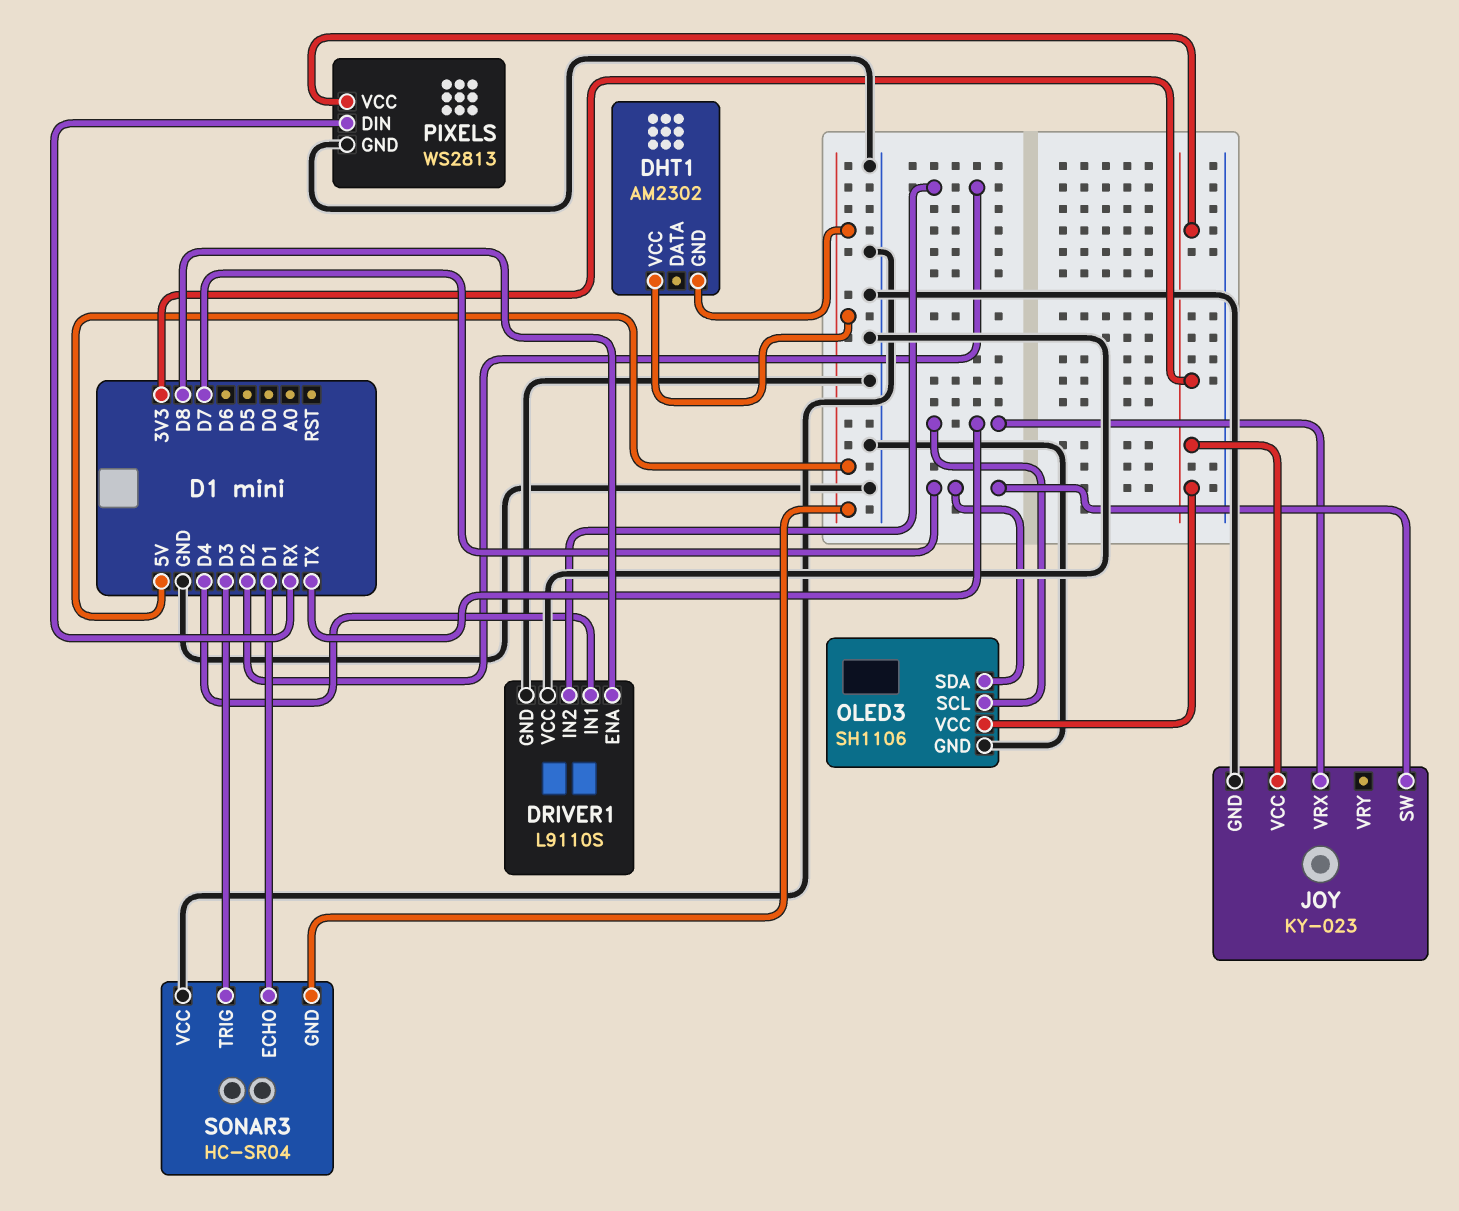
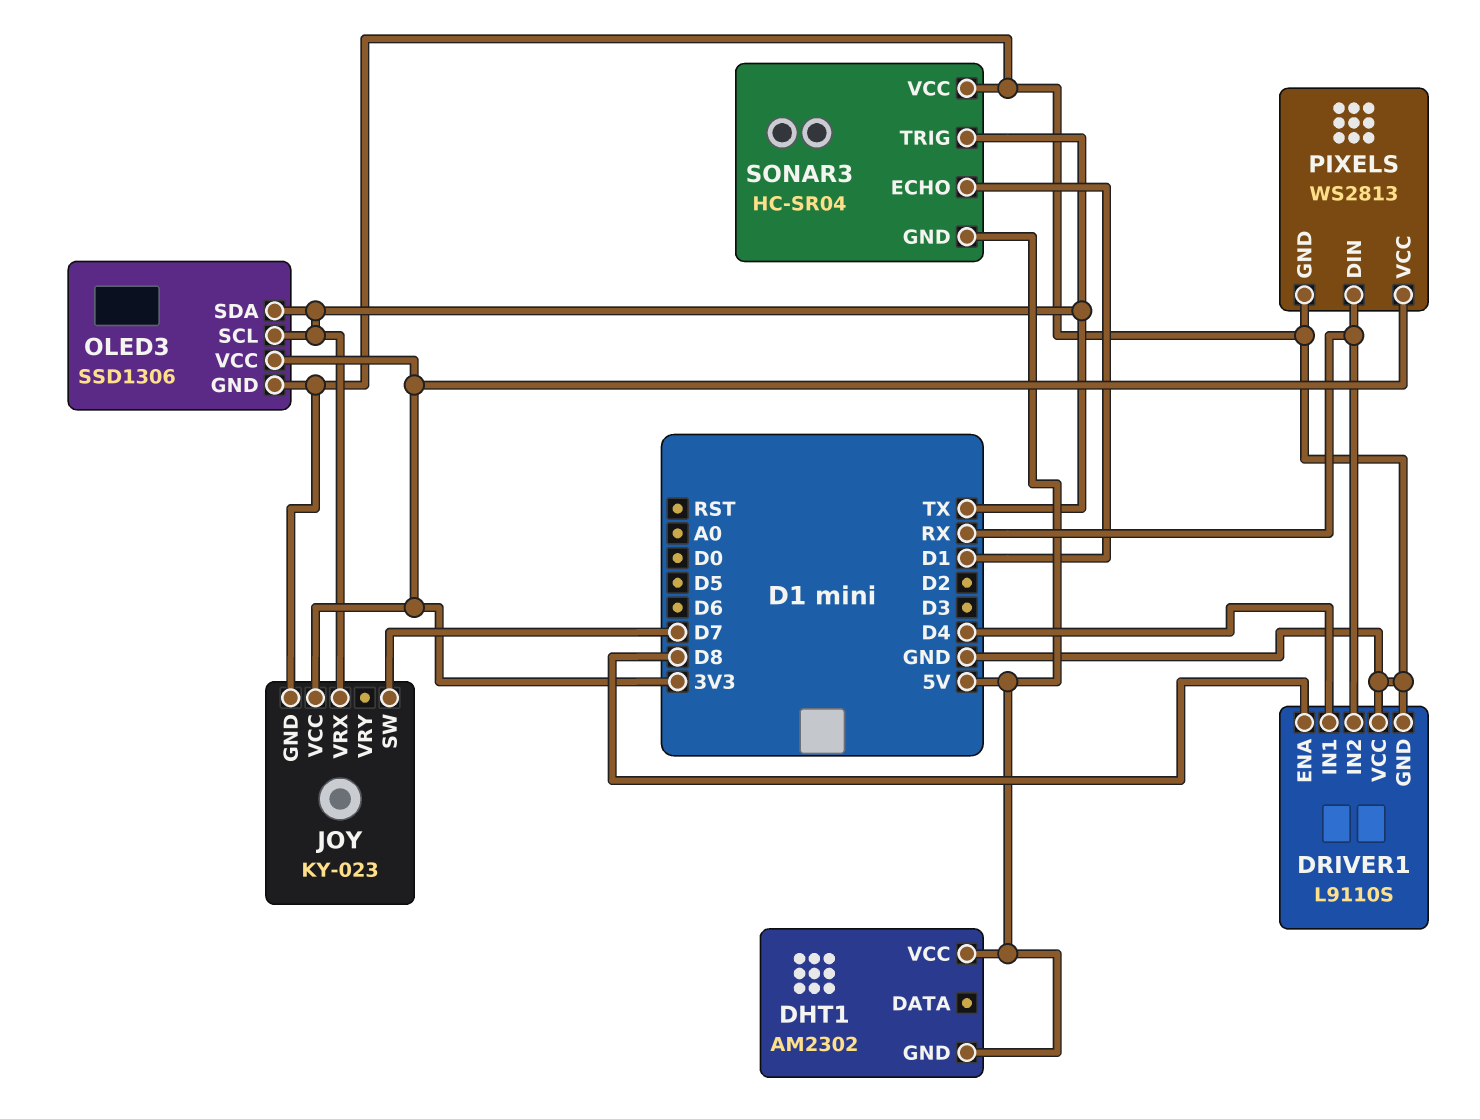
DRIVER1 pin IN2: D2 -> RX
OLED3: SH1106 -> SSD1306
OLED3 pin SDA: D7 -> TX
SONAR3 pin TRIG: D3 -> TX

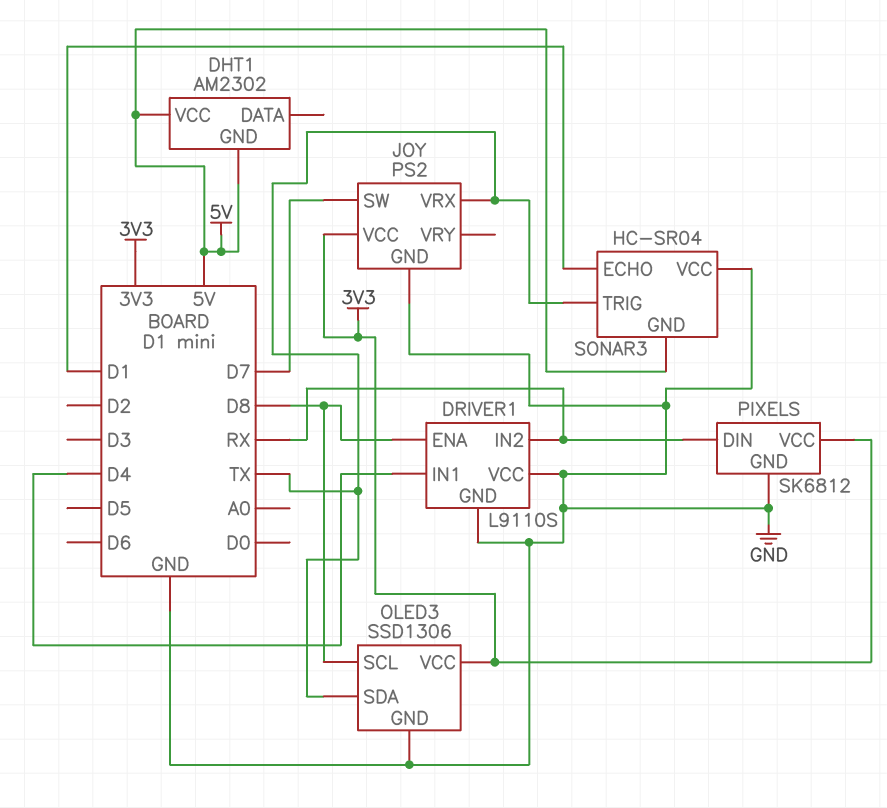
JOY: KY-023 -> PS2
OLED3 pin SCL: TX -> D8
PIXELS: WS2813 -> SK6812

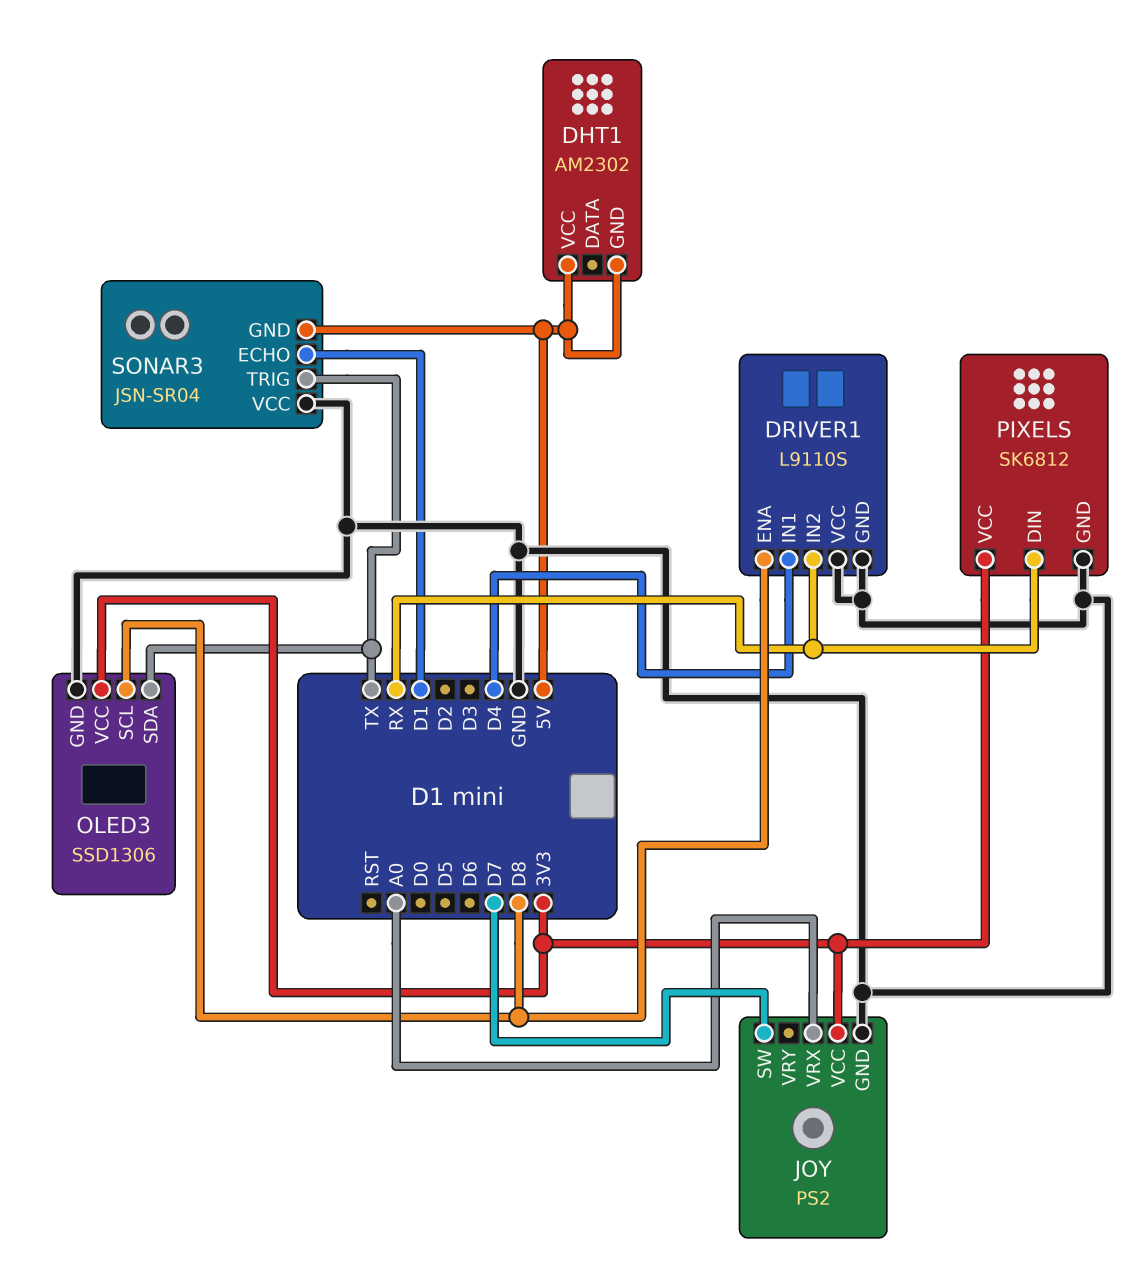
JOY pin VRX: TX -> A0
SONAR3: HC-SR04 -> JSN-SR04

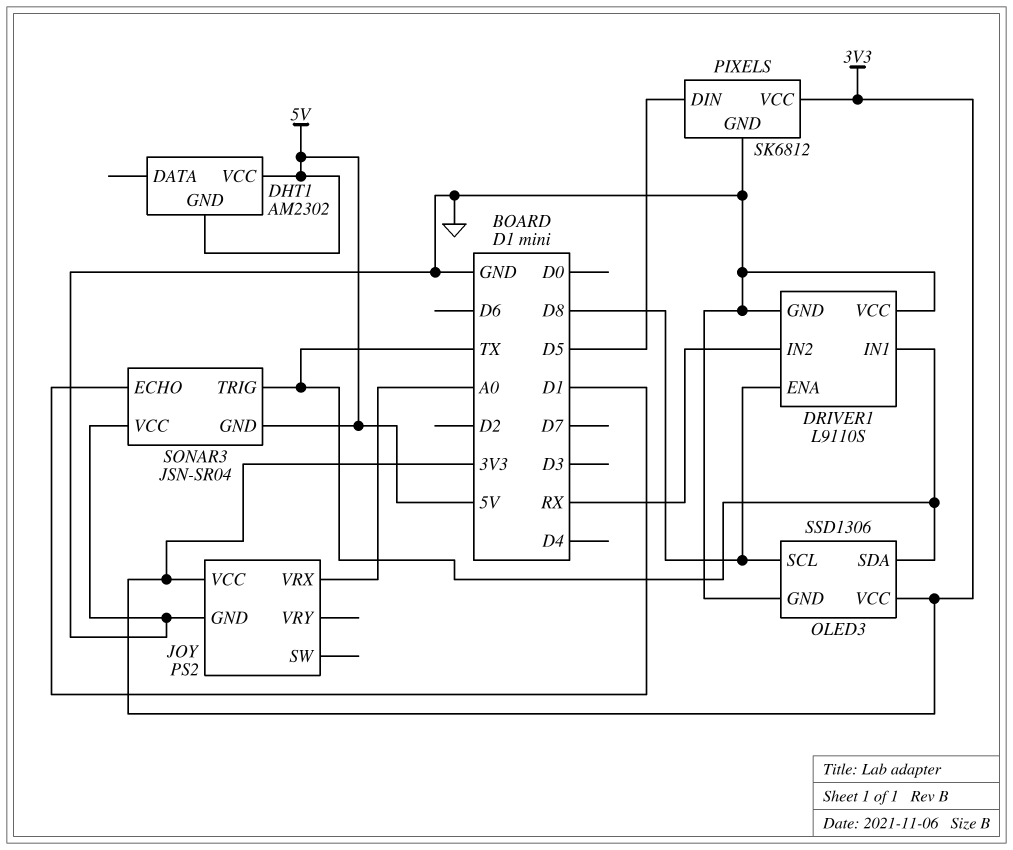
DRIVER1 pin IN1: D4 -> TX
JOY pin SW: D7 -> none
PIXELS pin DIN: RX -> D5

